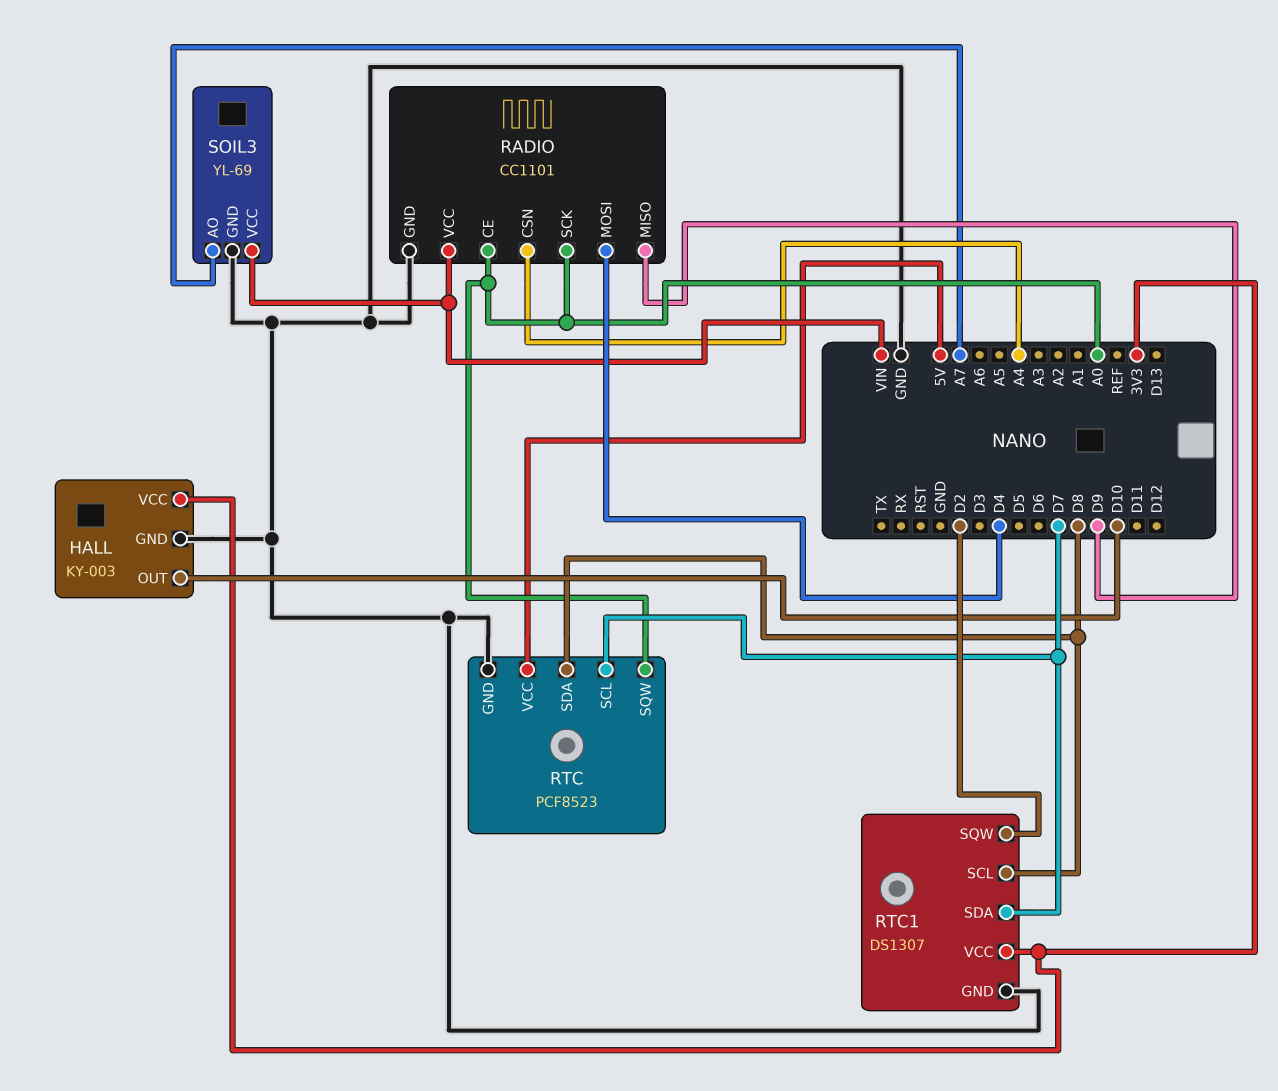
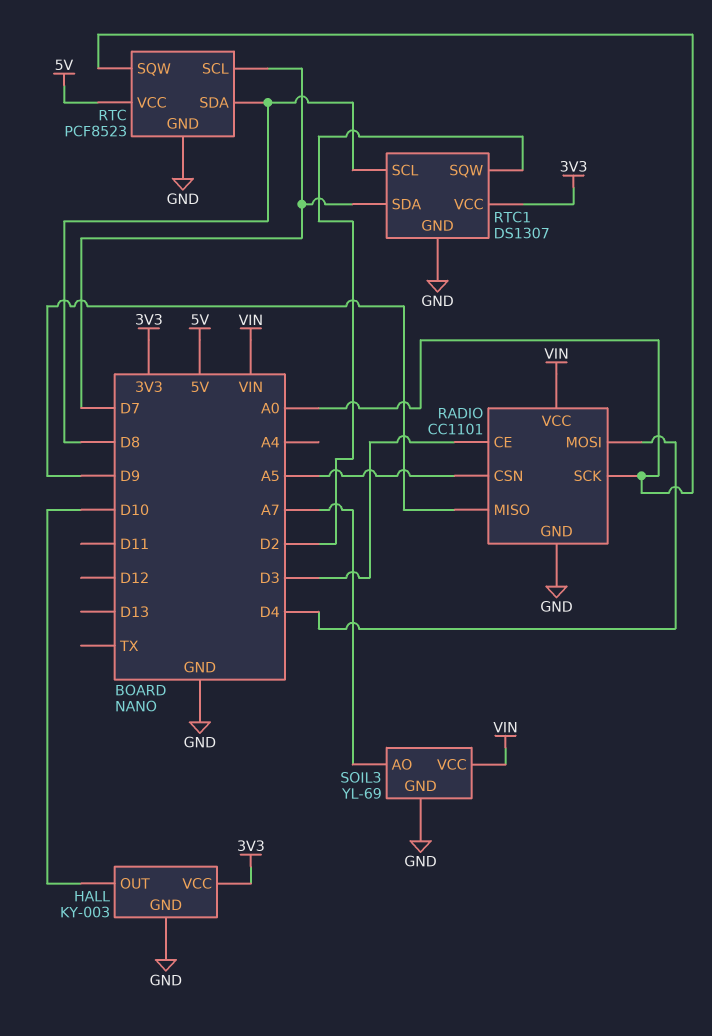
RADIO pin CE: A0 -> D3
RADIO pin CSN: A4 -> A5

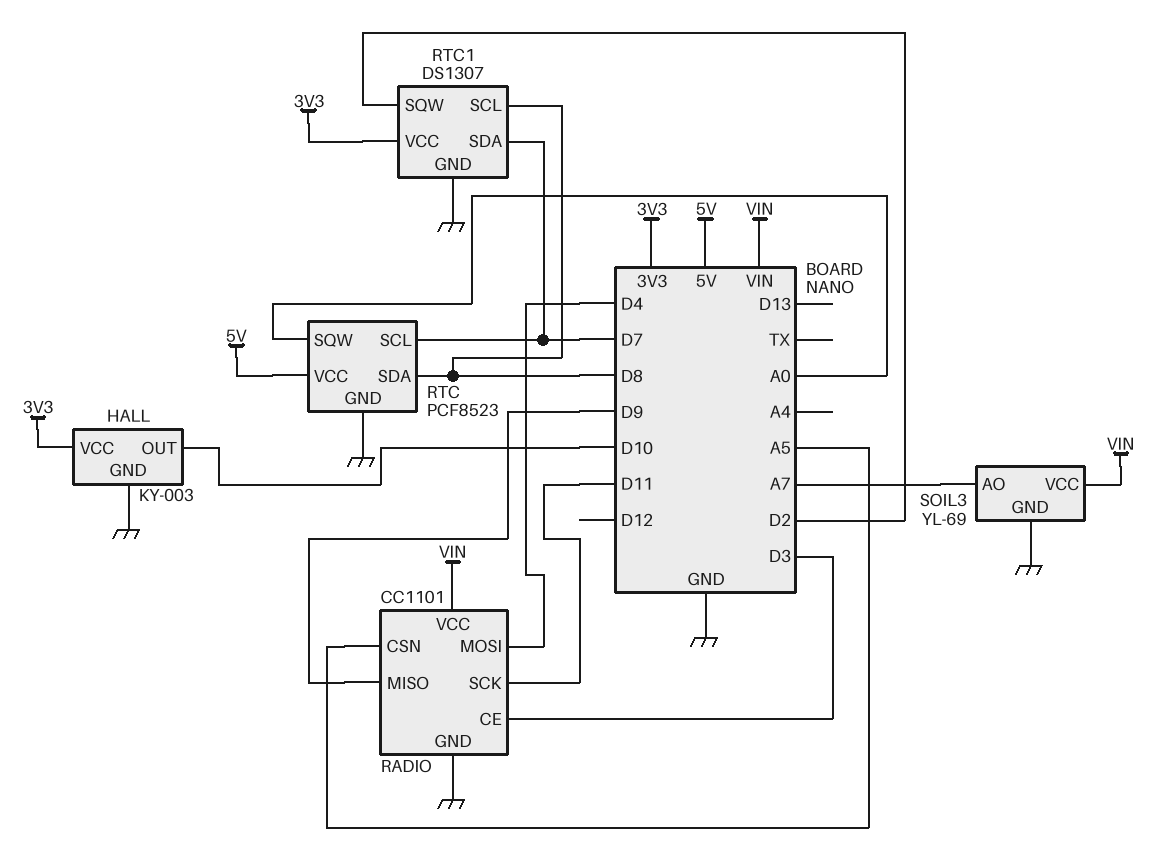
RADIO pin SCK: A0 -> D11

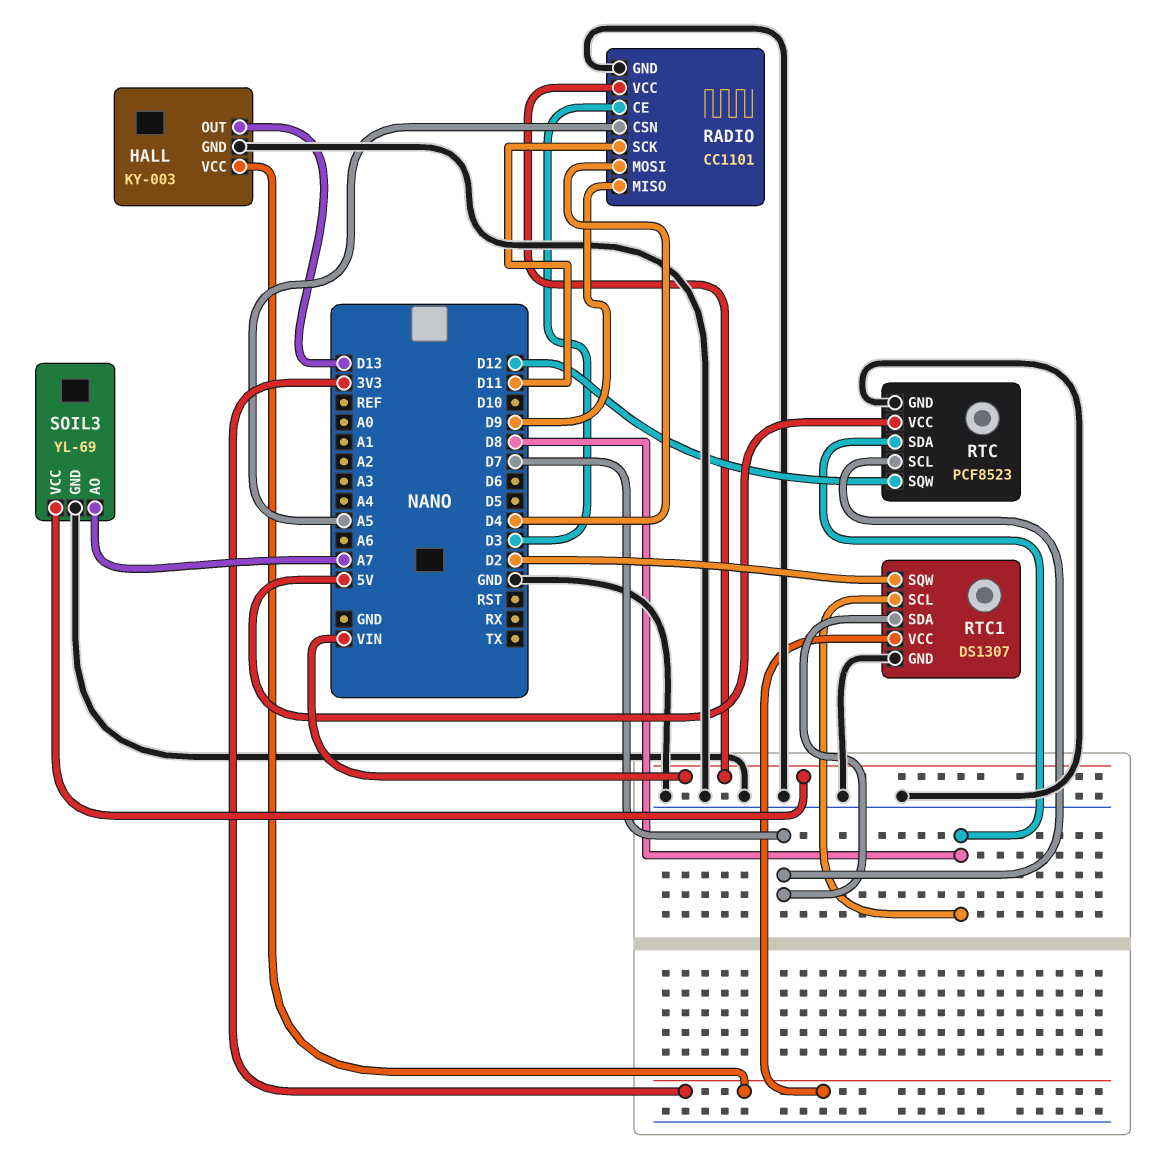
HALL pin OUT: D10 -> D13
RTC pin SQW: A0 -> D12

